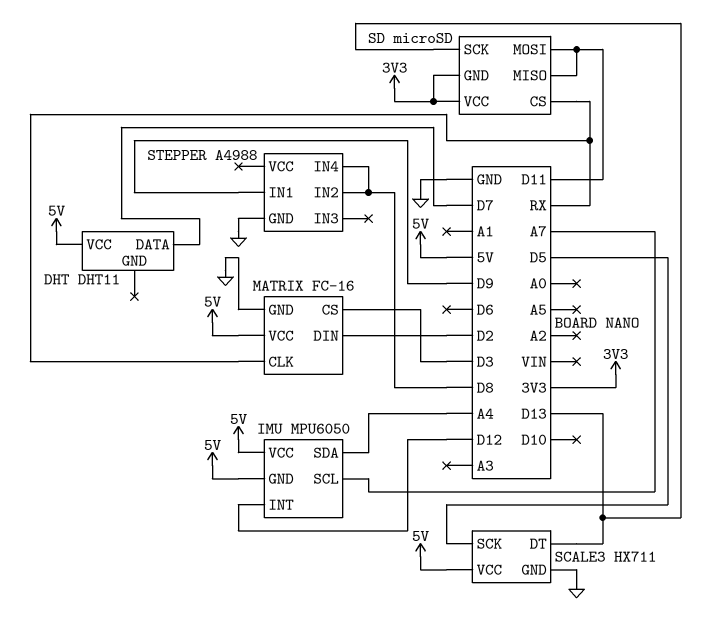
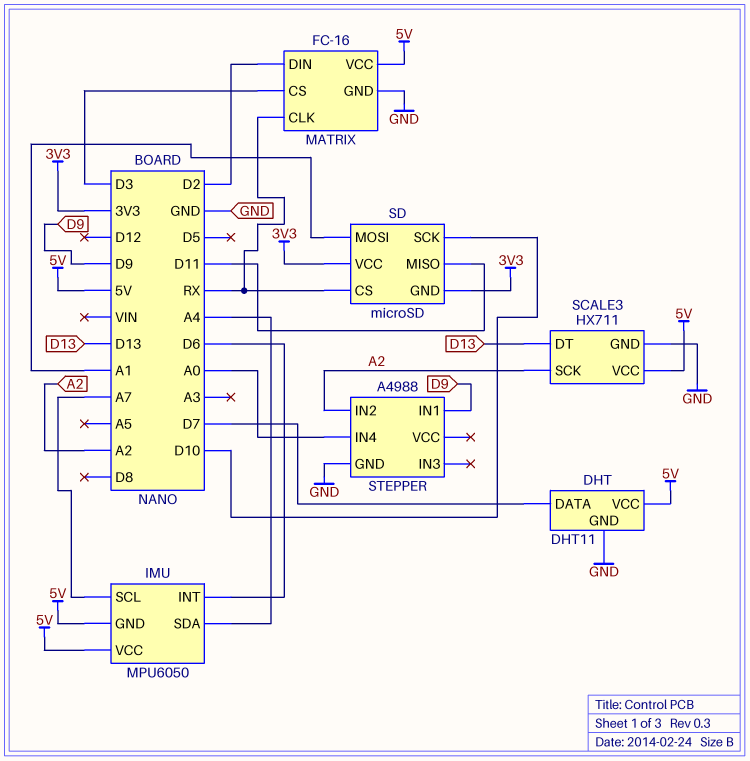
DHT pin GND: none -> GND
IMU pin INT: D12 -> D6
SCALE3 pin SCK: D5 -> A2
SD pin MOSI: D11 -> A1
SD pin SCK: D13 -> D10
STEPPER pin IN2: D8 -> A2
STEPPER pin IN4: D8 -> A0

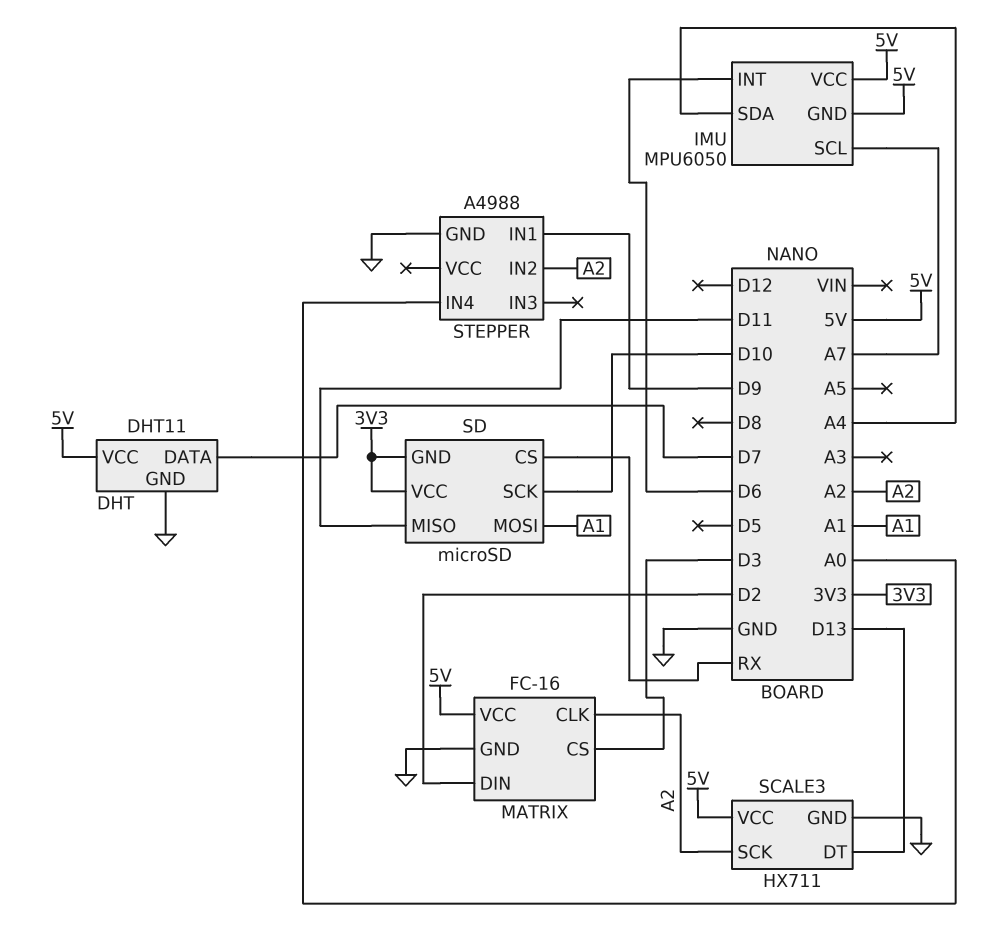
MATRIX pin CLK: RX -> A2

